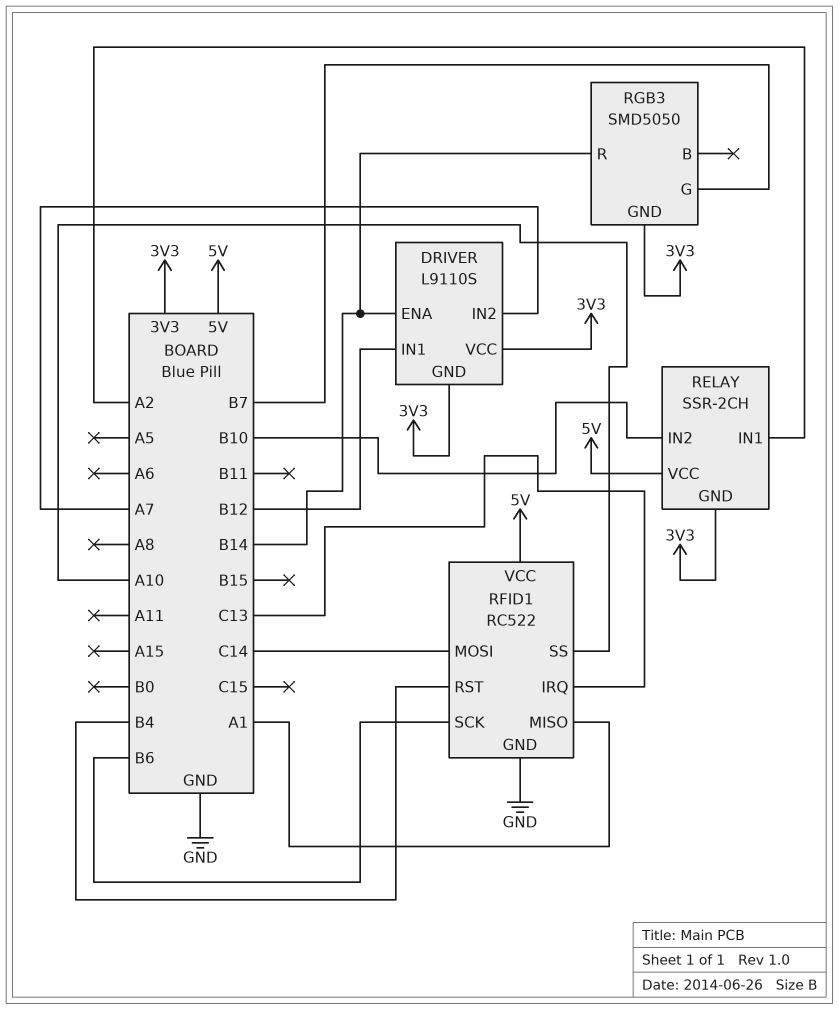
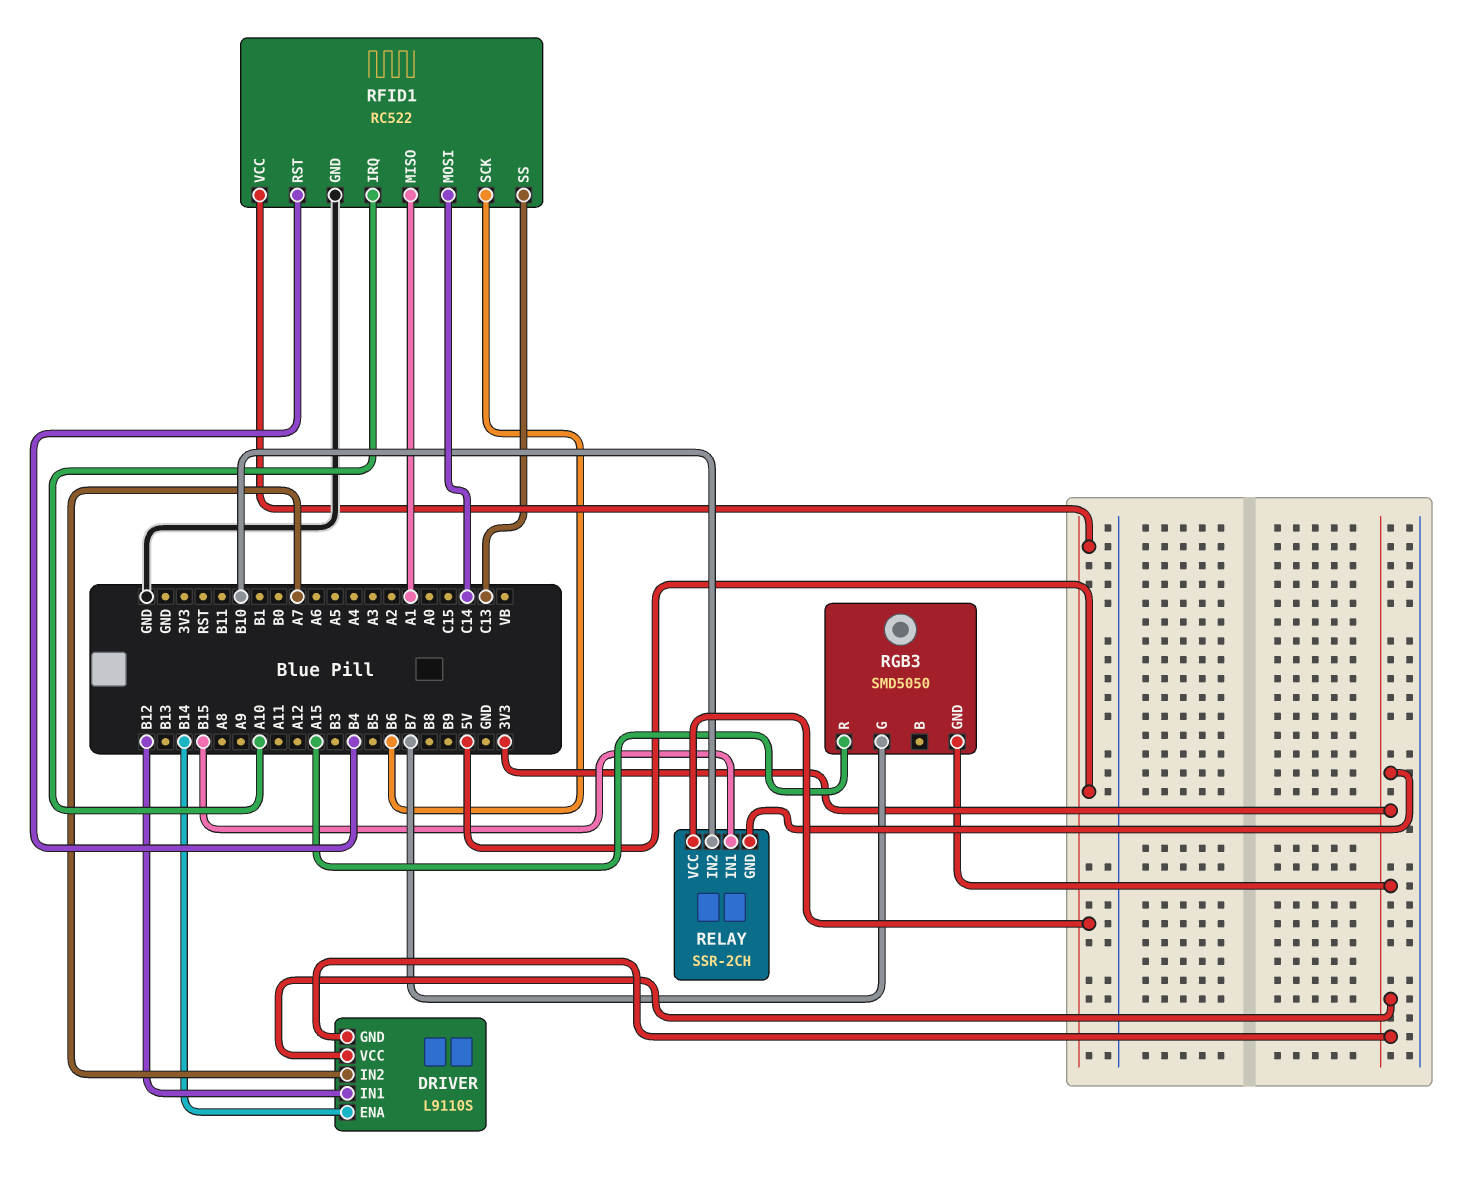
RELAY pin IN1: A2 -> B15
RFID1 pin IRQ: C13 -> A10
RFID1 pin SS: A10 -> C13
RGB3 pin R: B14 -> A15

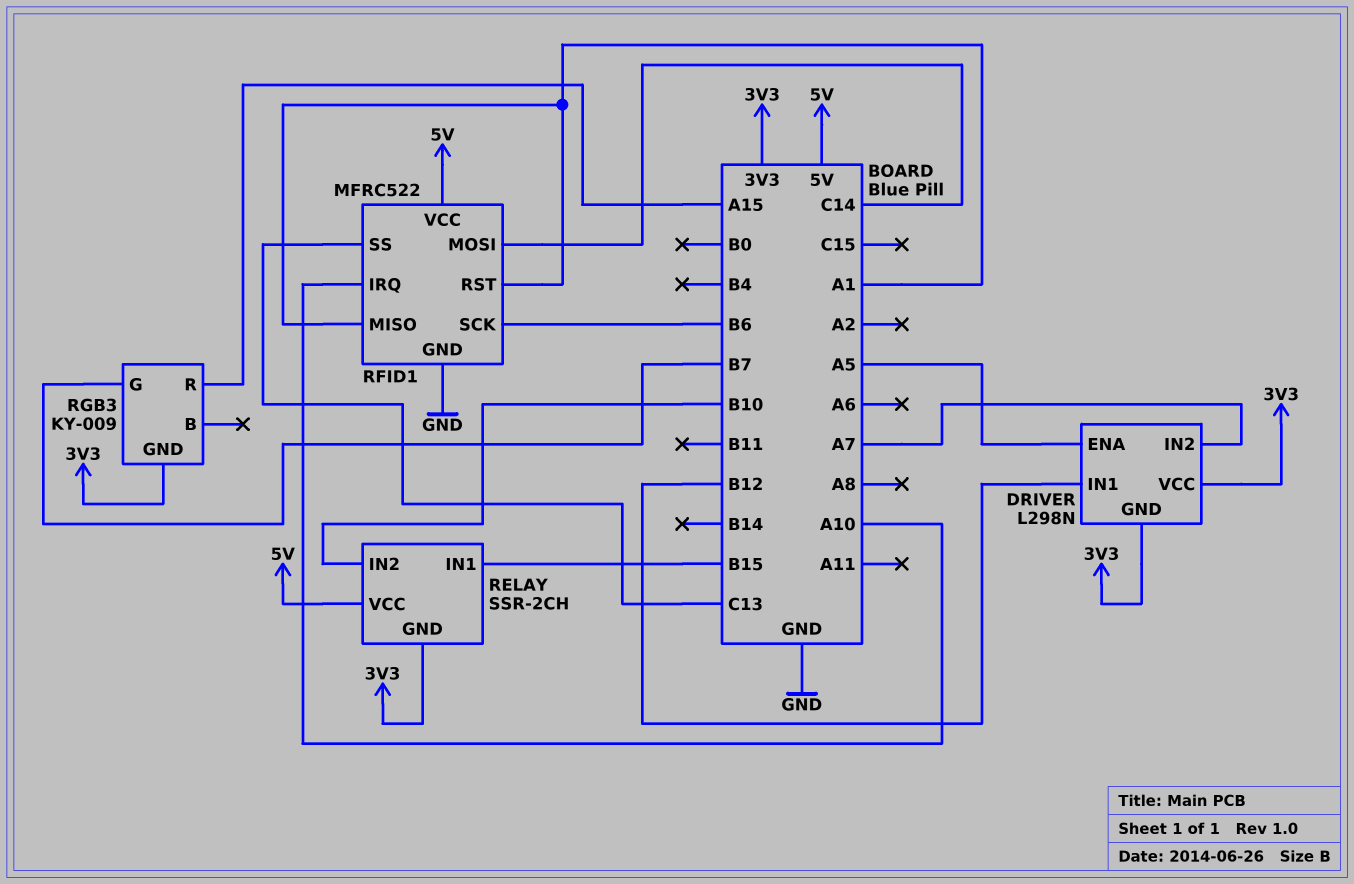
DRIVER: L9110S -> L298N
DRIVER pin ENA: B14 -> A5
RFID1: RC522 -> MFRC522
RFID1 pin RST: B4 -> A1
RGB3: SMD5050 -> KY-009

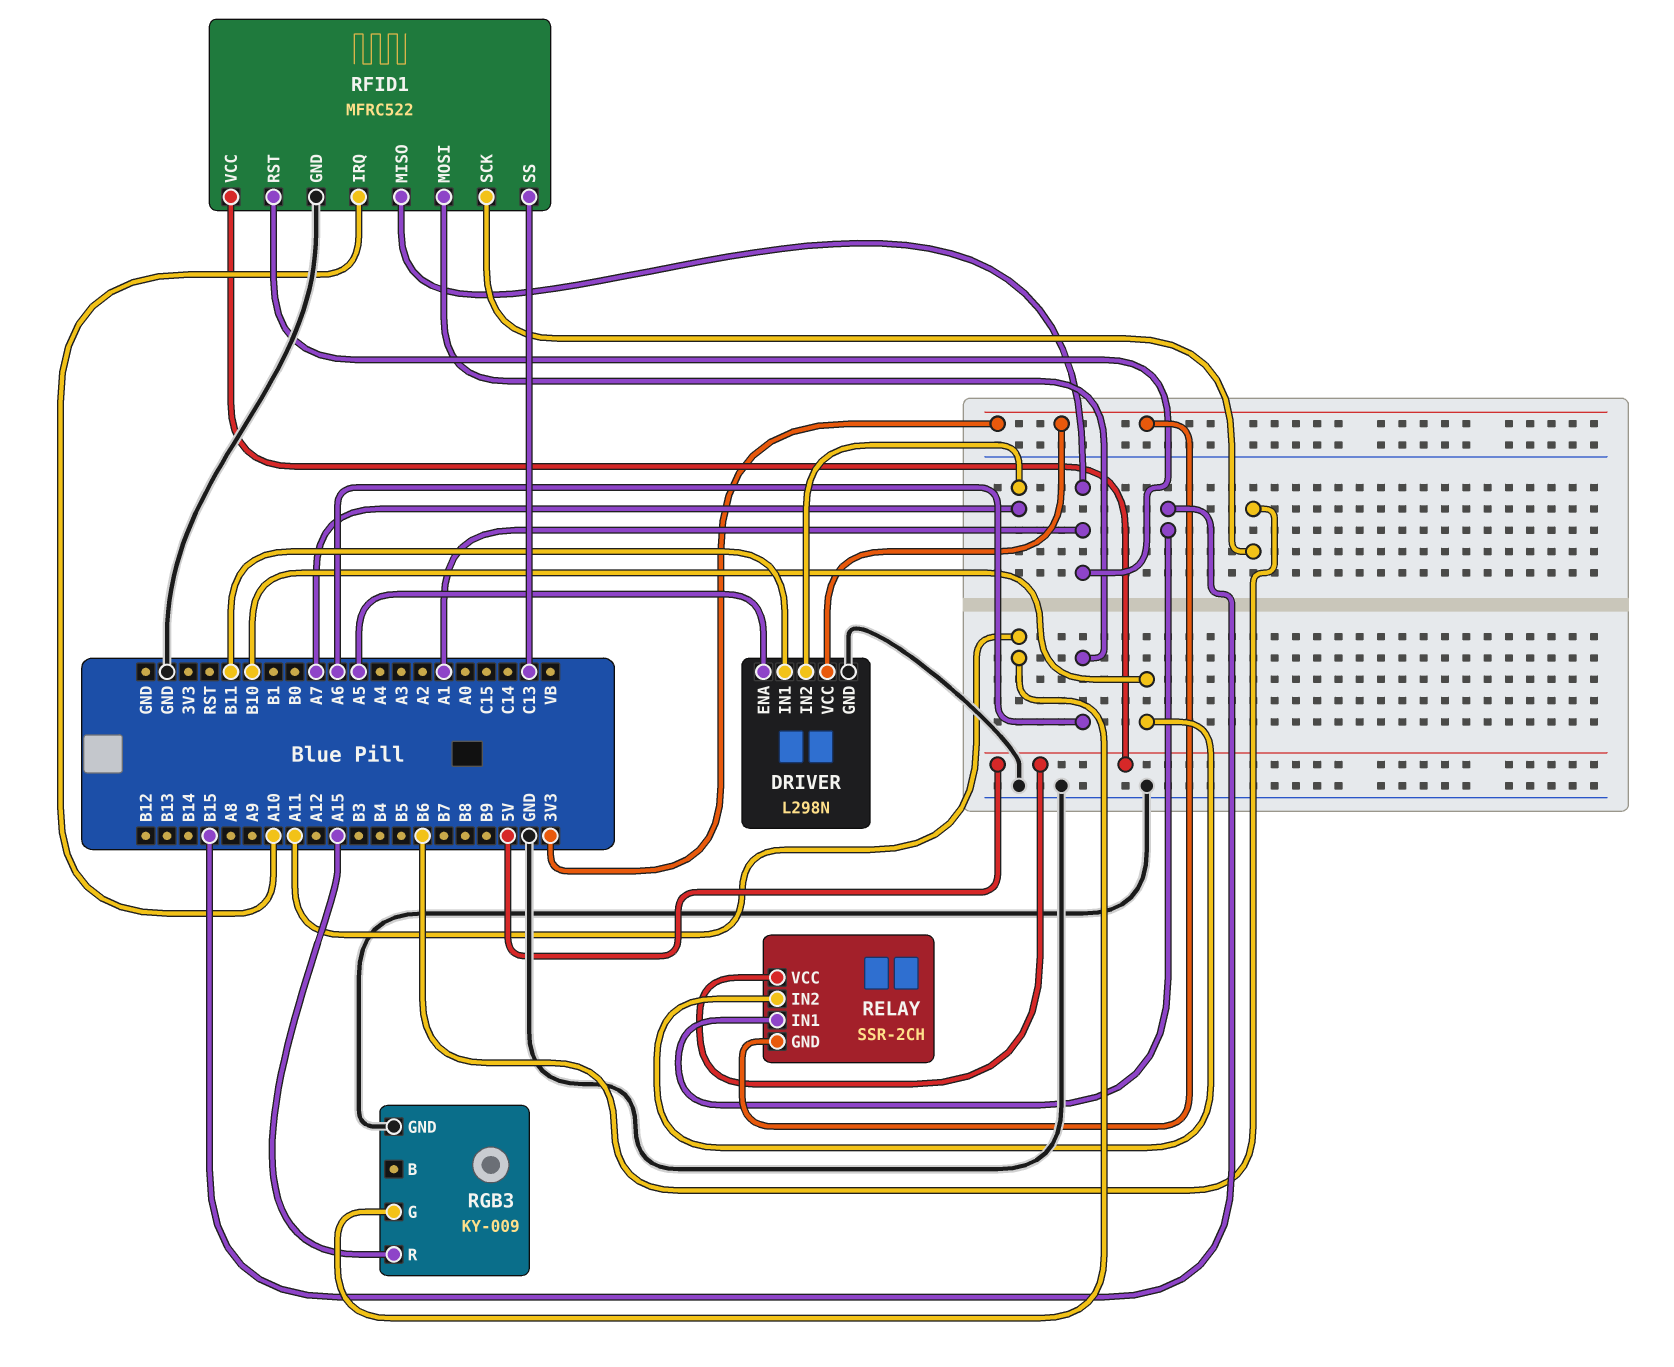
DRIVER pin GND: 3V3 -> GND
DRIVER pin IN1: B12 -> B11
RFID1 pin MOSI: C14 -> A6
RGB3 pin G: B7 -> A11
RGB3 pin GND: 3V3 -> GND

